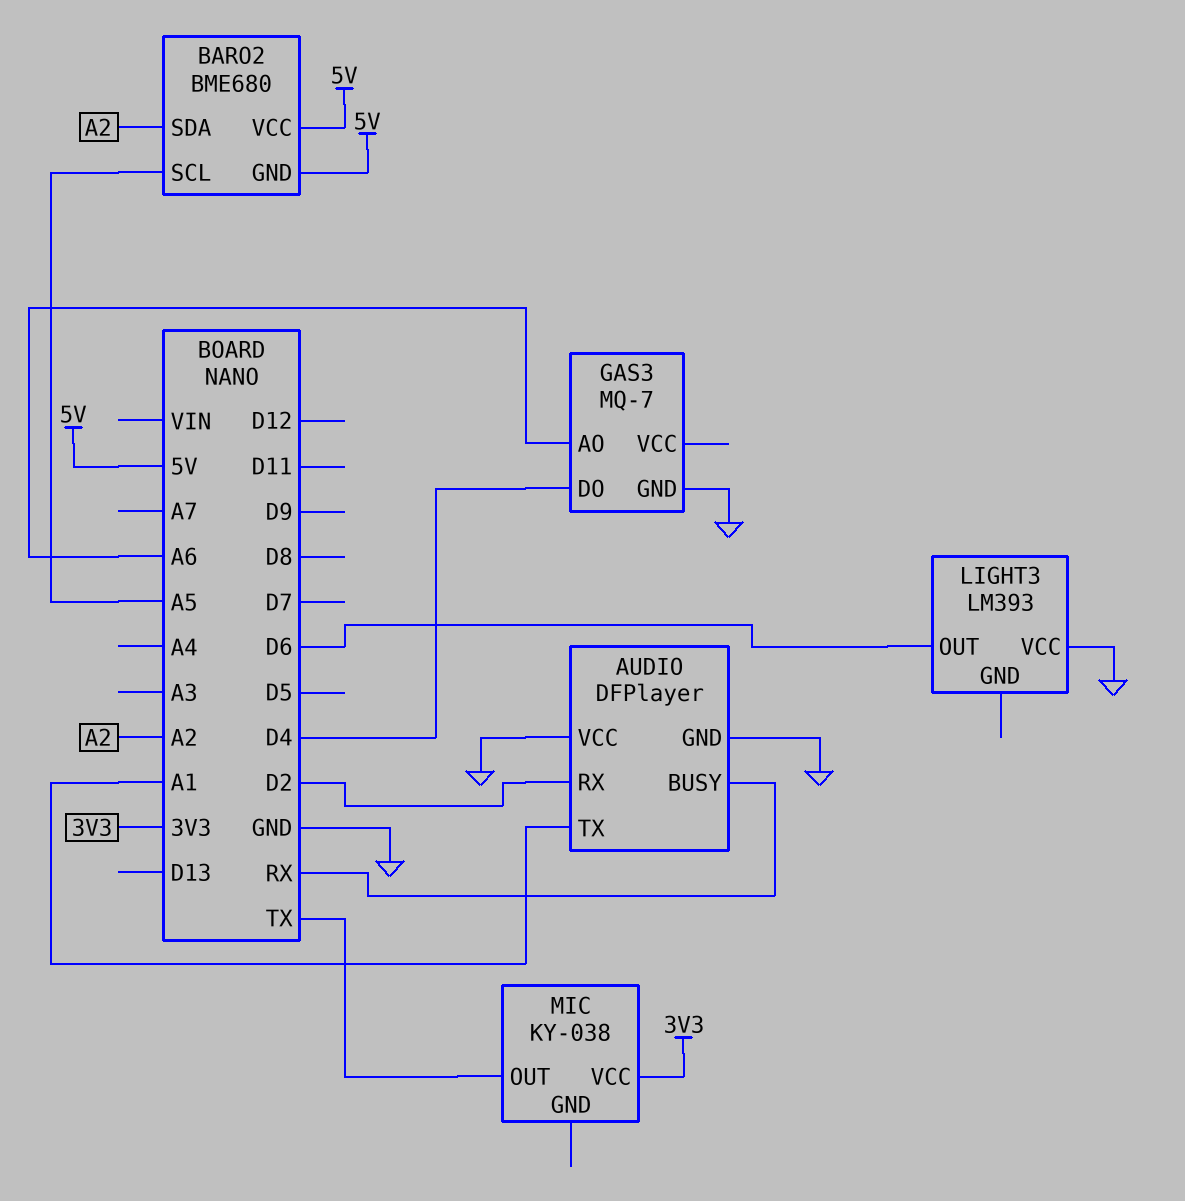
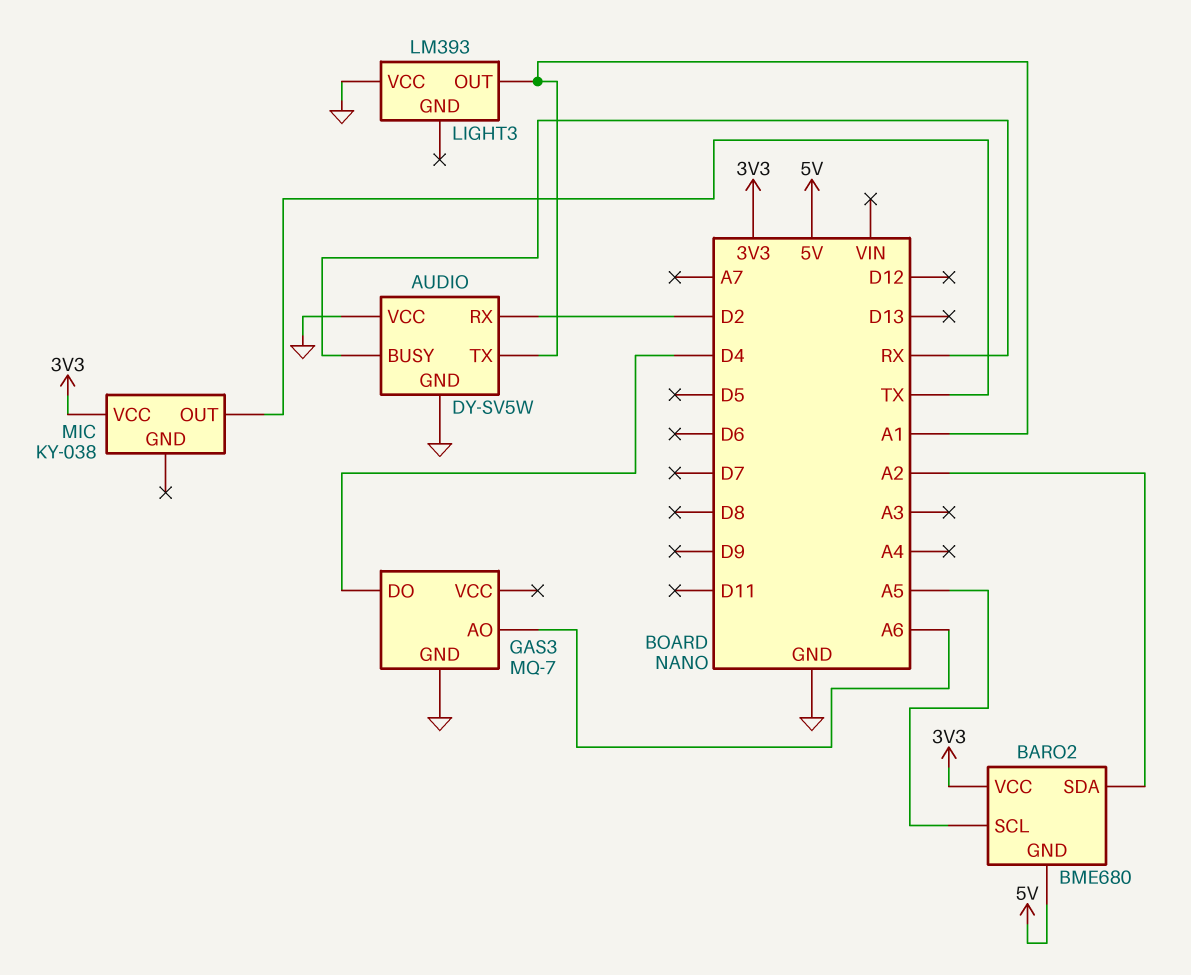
AUDIO: DFPlayer -> DY-SV5W
BARO2 pin VCC: 5V -> 3V3
LIGHT3 pin OUT: D6 -> A1

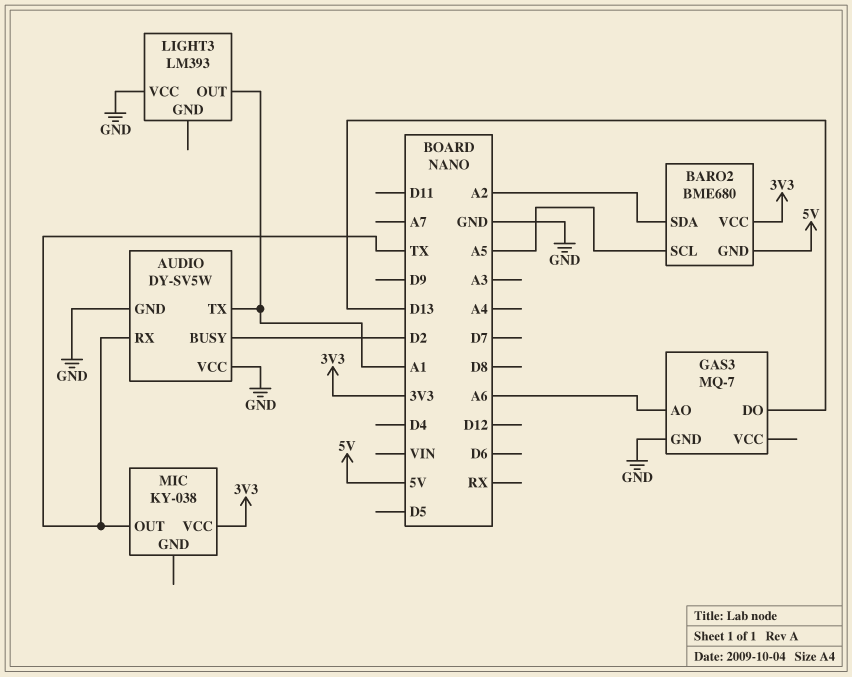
AUDIO pin BUSY: RX -> D2
AUDIO pin RX: D2 -> TX
GAS3 pin DO: D4 -> D13

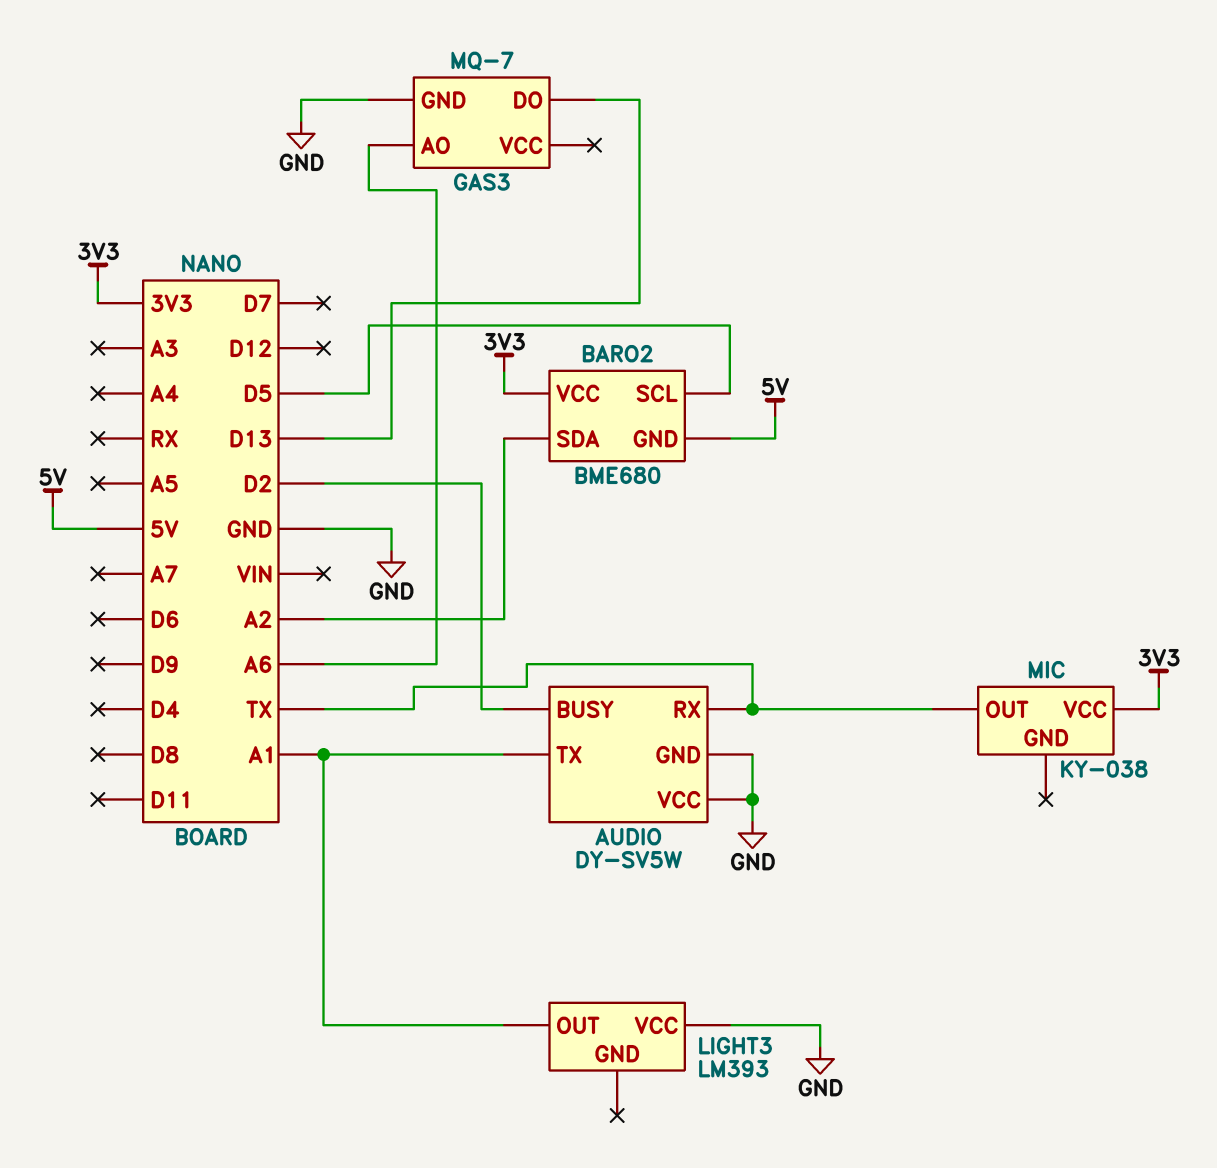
BARO2 pin SCL: A5 -> D5

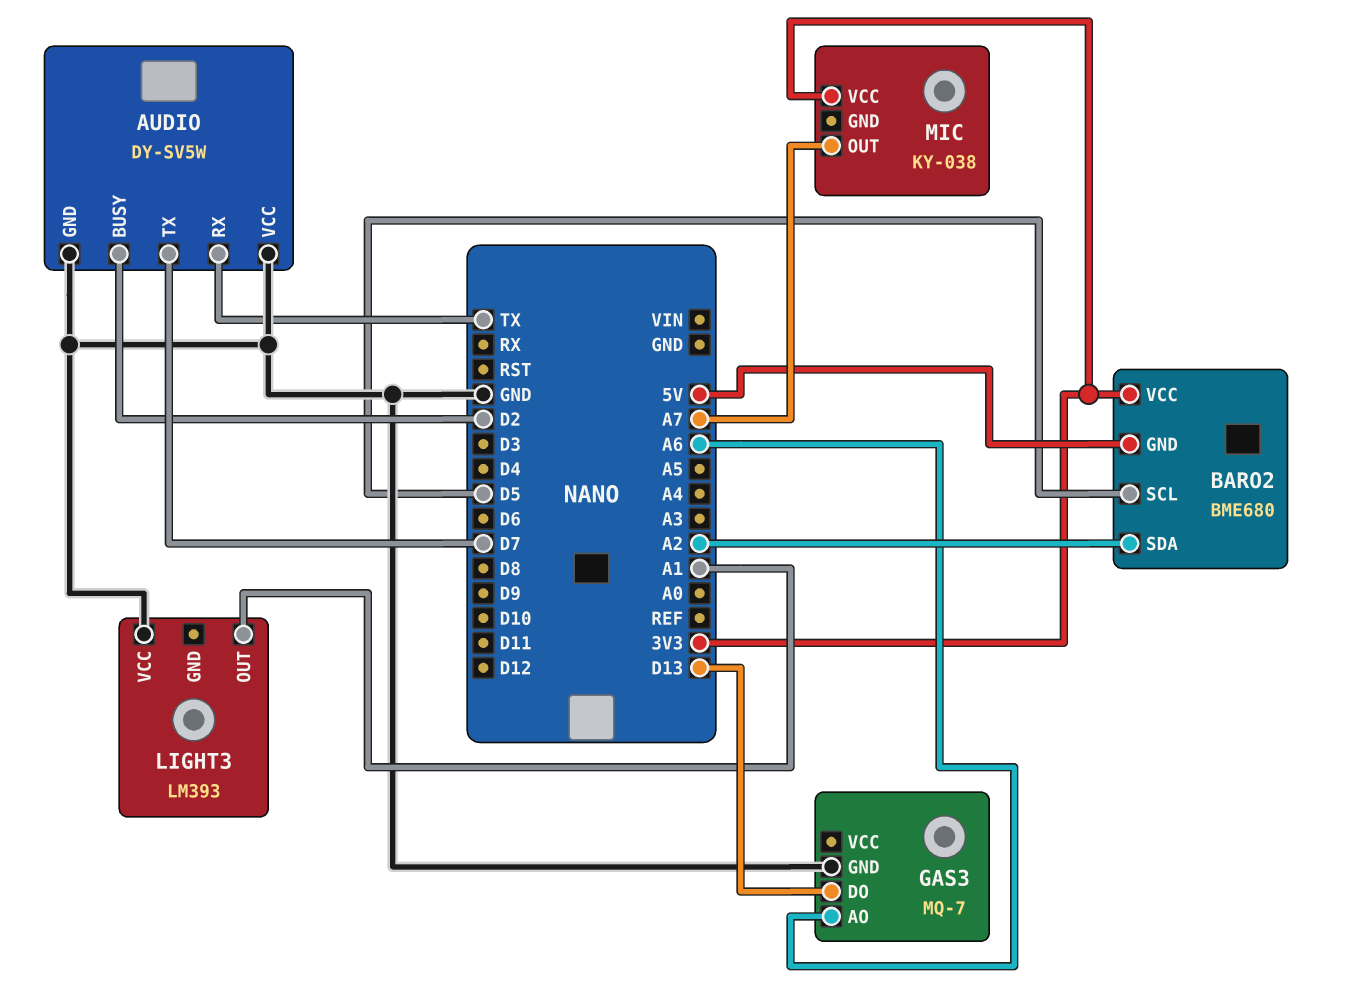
AUDIO pin TX: A1 -> D7
MIC pin OUT: TX -> A7

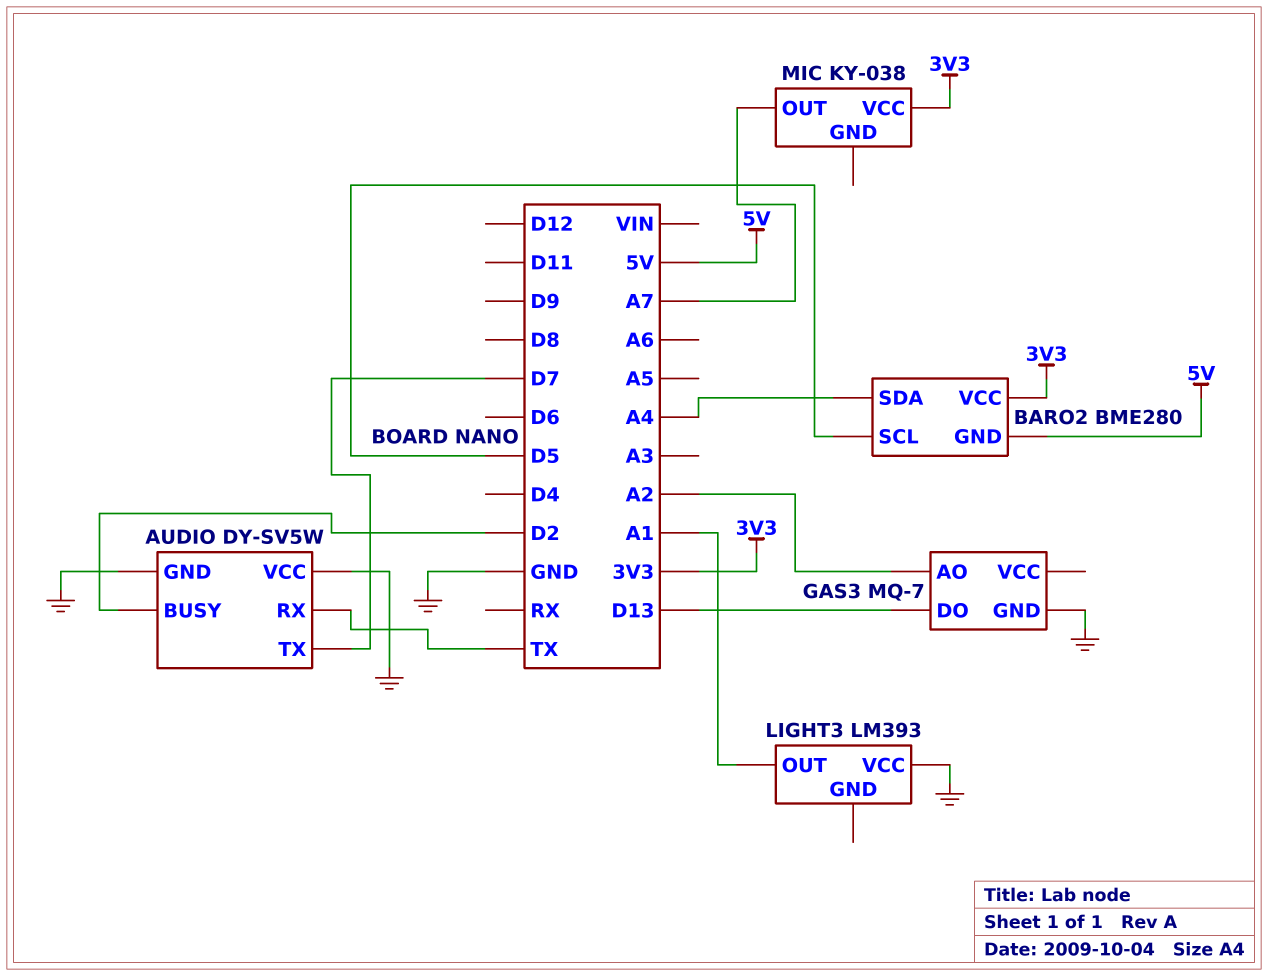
BARO2: BME680 -> BME280
BARO2 pin SDA: A2 -> A4
GAS3 pin AO: A6 -> A2

